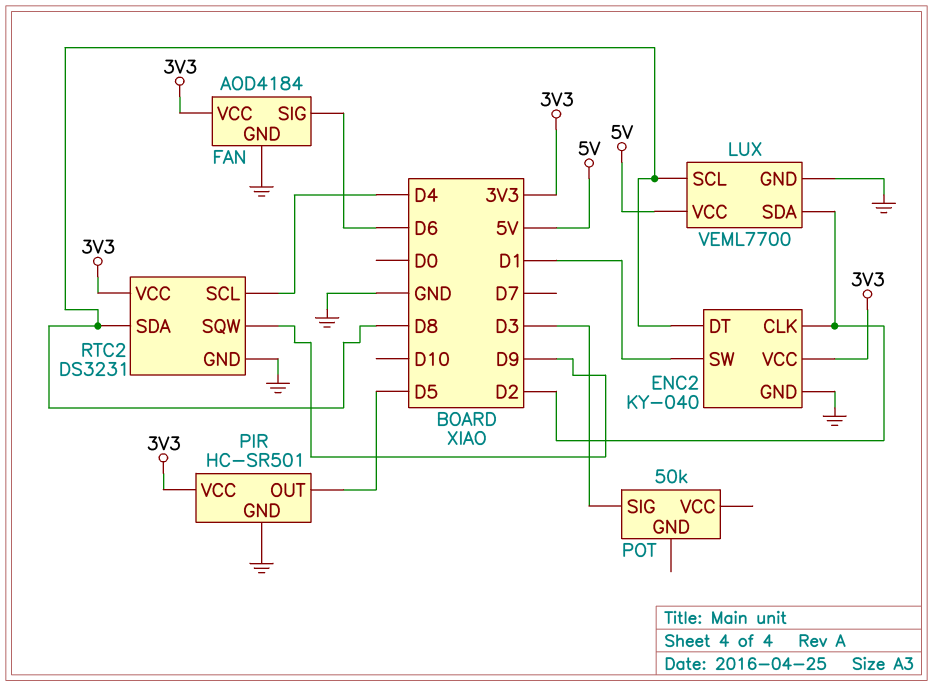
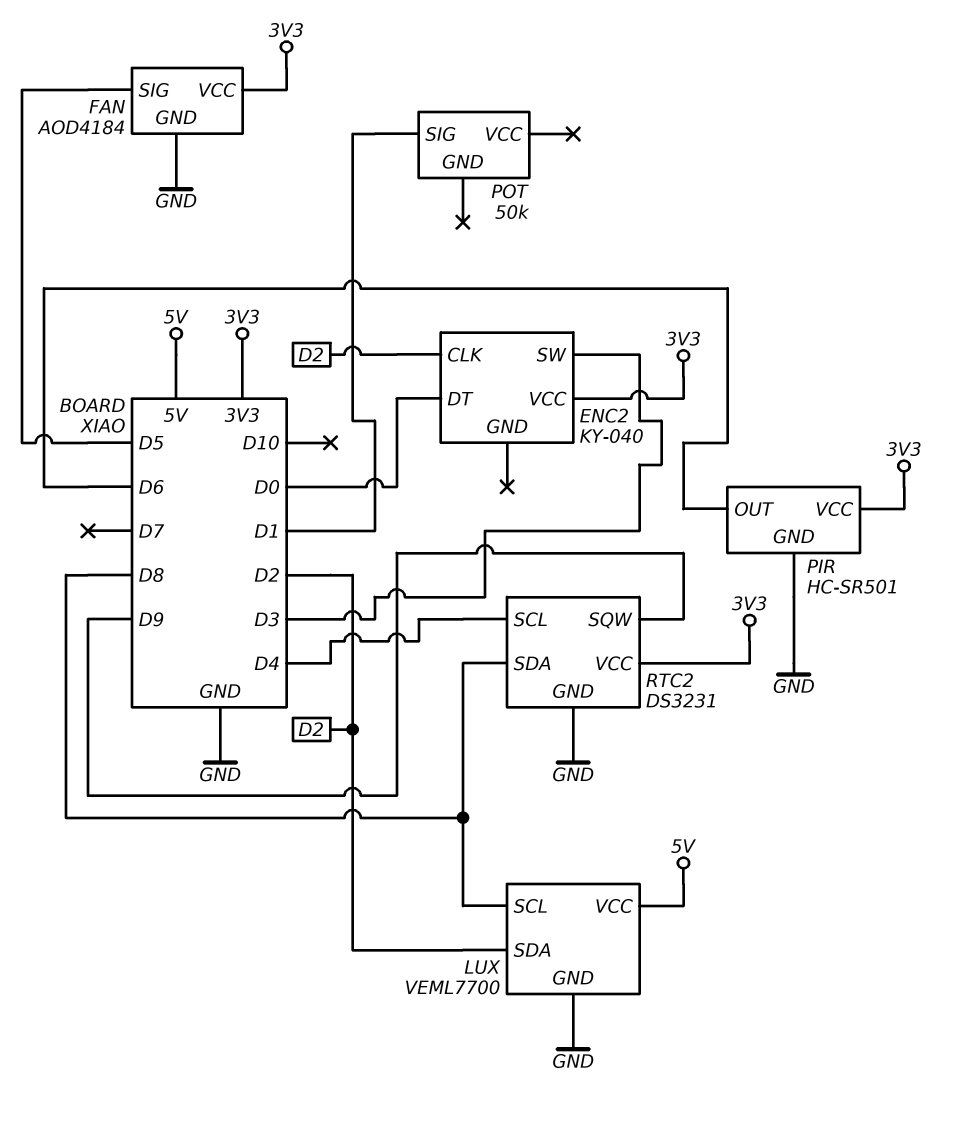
ENC2 pin DT: D8 -> D0
ENC2 pin GND: GND -> none
ENC2 pin SW: D1 -> D3
FAN pin SIG: D6 -> D5
PIR pin OUT: D5 -> D6
POT pin SIG: D3 -> D1

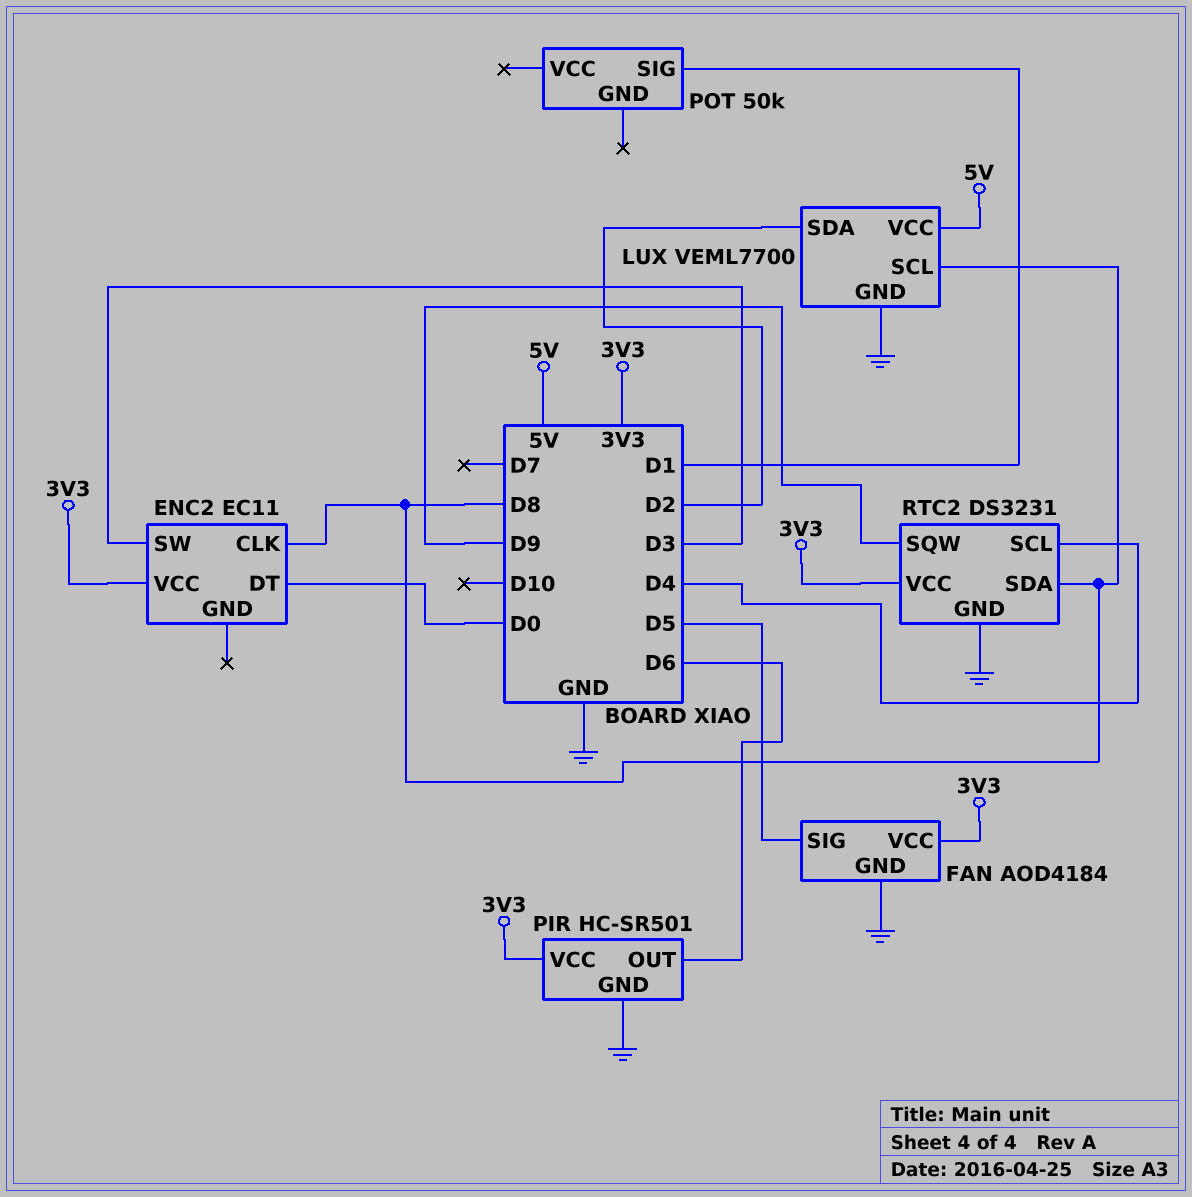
ENC2: KY-040 -> EC11
ENC2 pin CLK: D2 -> D8

